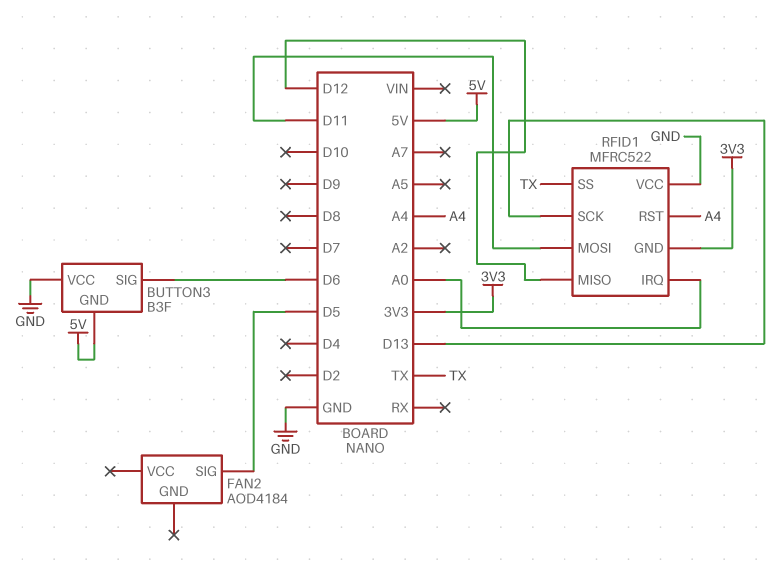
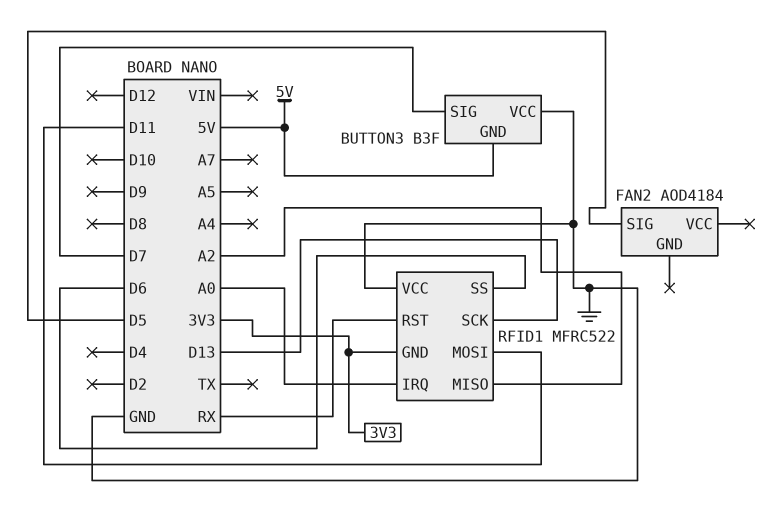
BUTTON3 pin SIG: D6 -> D7
RFID1 pin MISO: D12 -> A2
RFID1 pin RST: A4 -> RX
RFID1 pin SS: TX -> D6

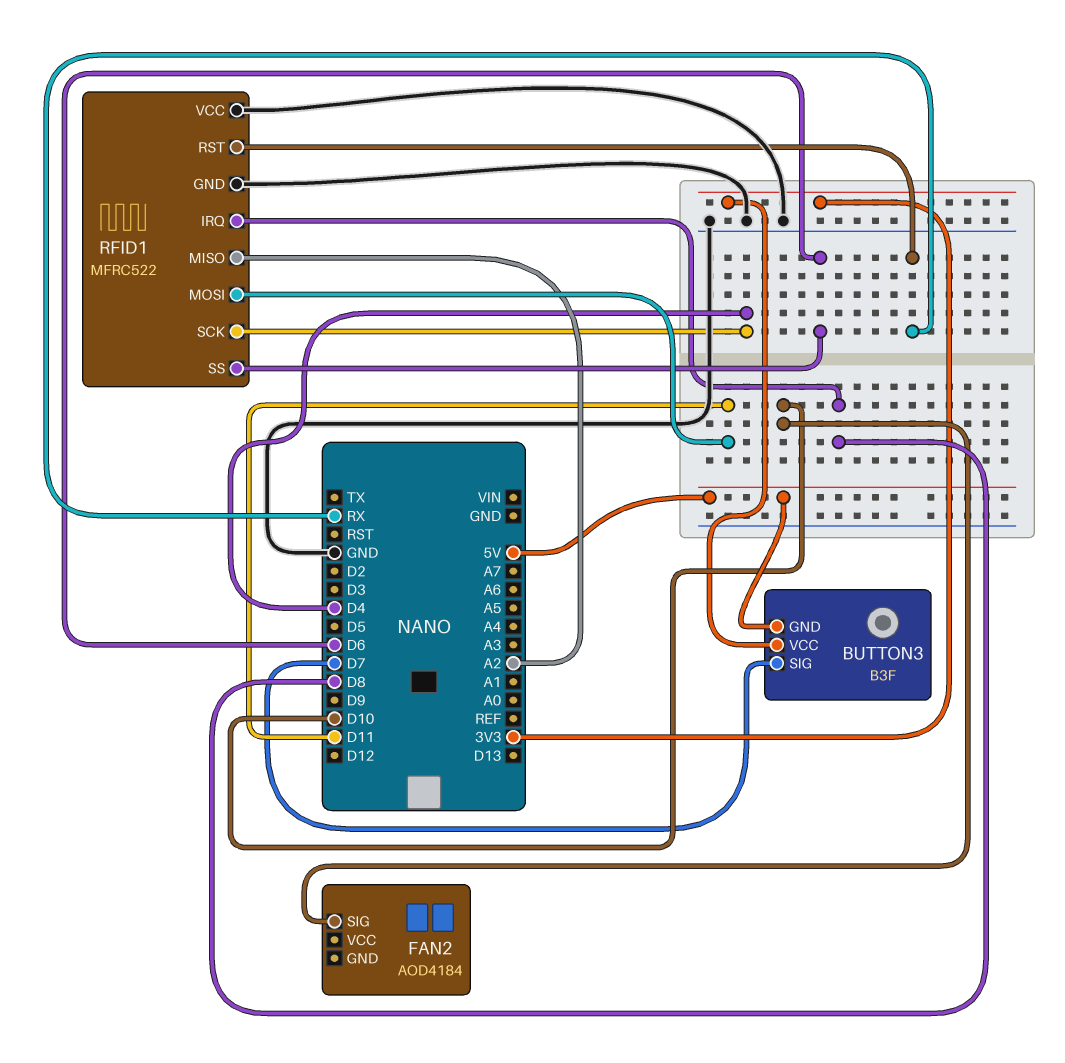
BUTTON3 pin VCC: GND -> 3V3
FAN2 pin SIG: D5 -> D10
RFID1 pin GND: 3V3 -> GND
RFID1 pin IRQ: A0 -> D8
RFID1 pin SCK: D13 -> D4

